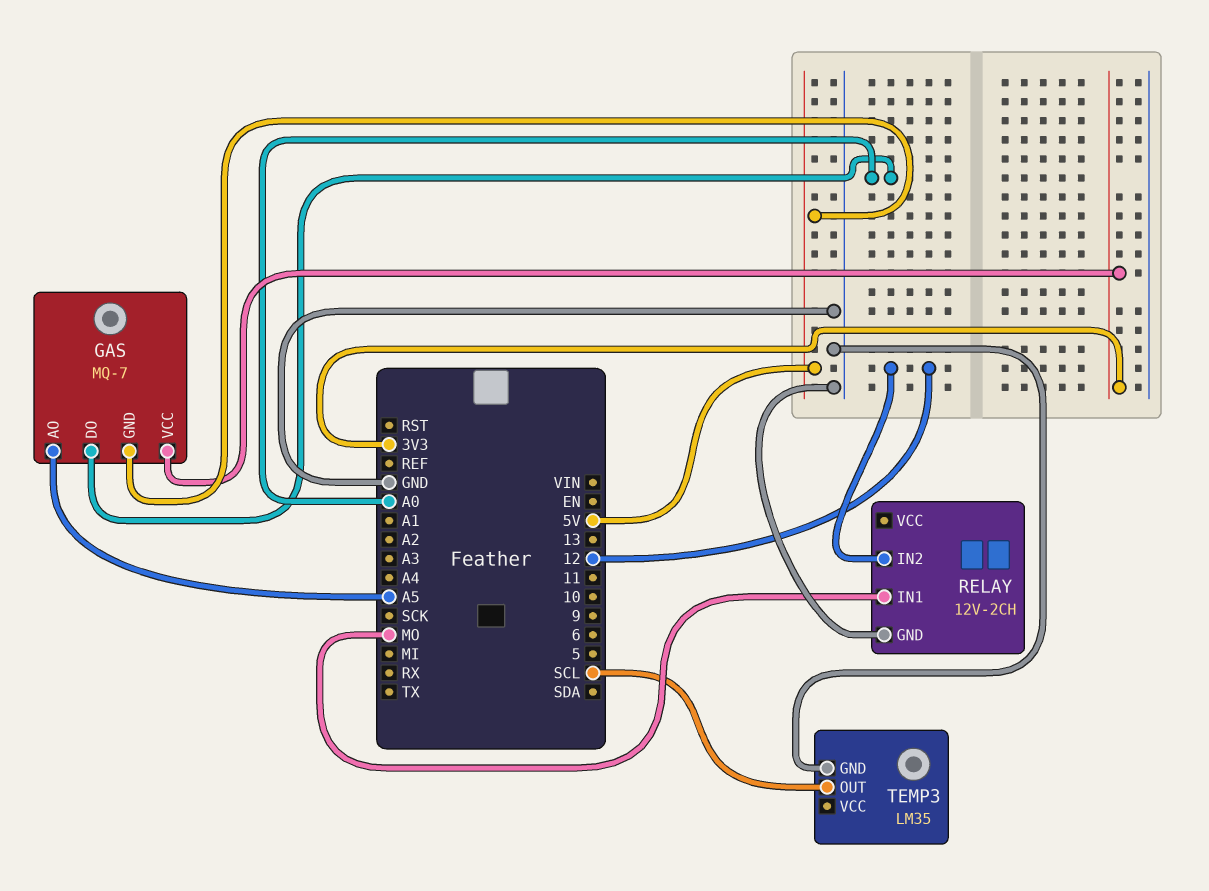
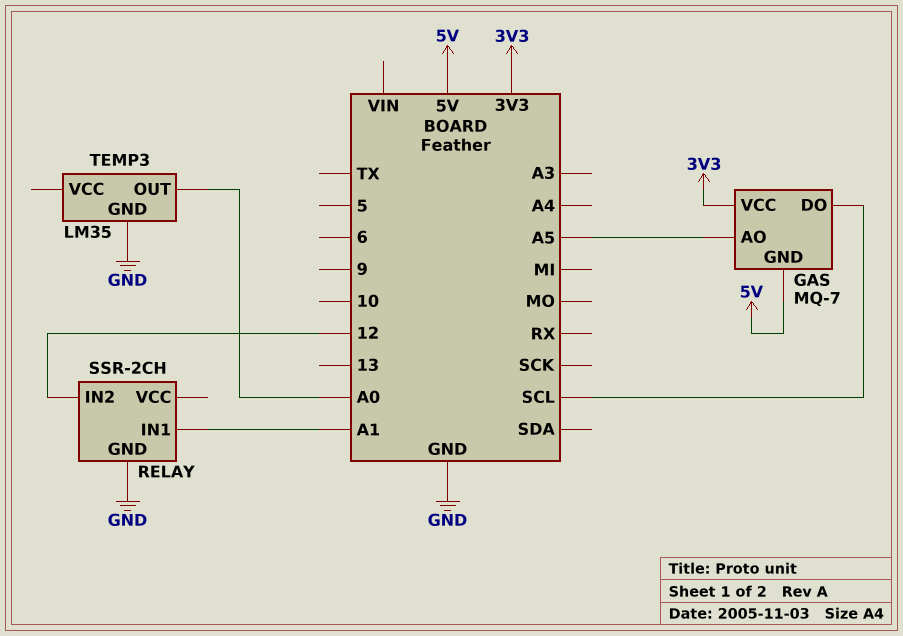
GAS pin DO: A0 -> SCL
RELAY: 12V-2CH -> SSR-2CH
RELAY pin IN1: MO -> A1
TEMP3 pin OUT: SCL -> A0

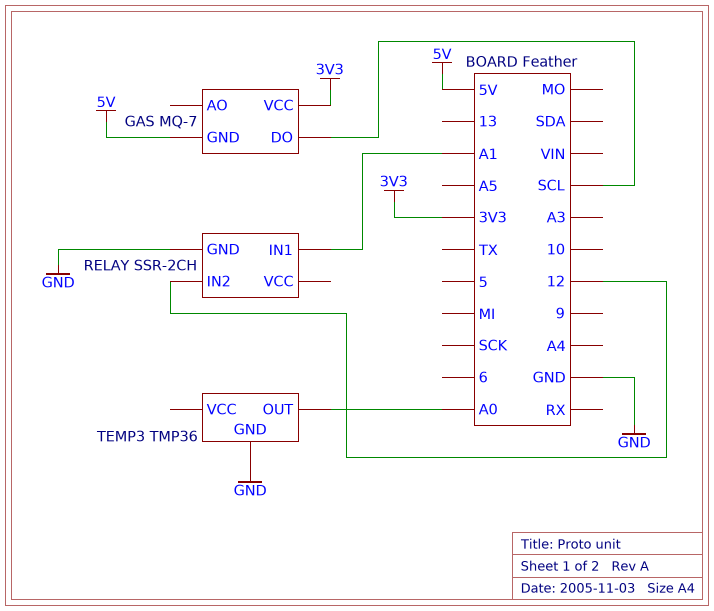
GAS pin AO: A5 -> none
TEMP3: LM35 -> TMP36

